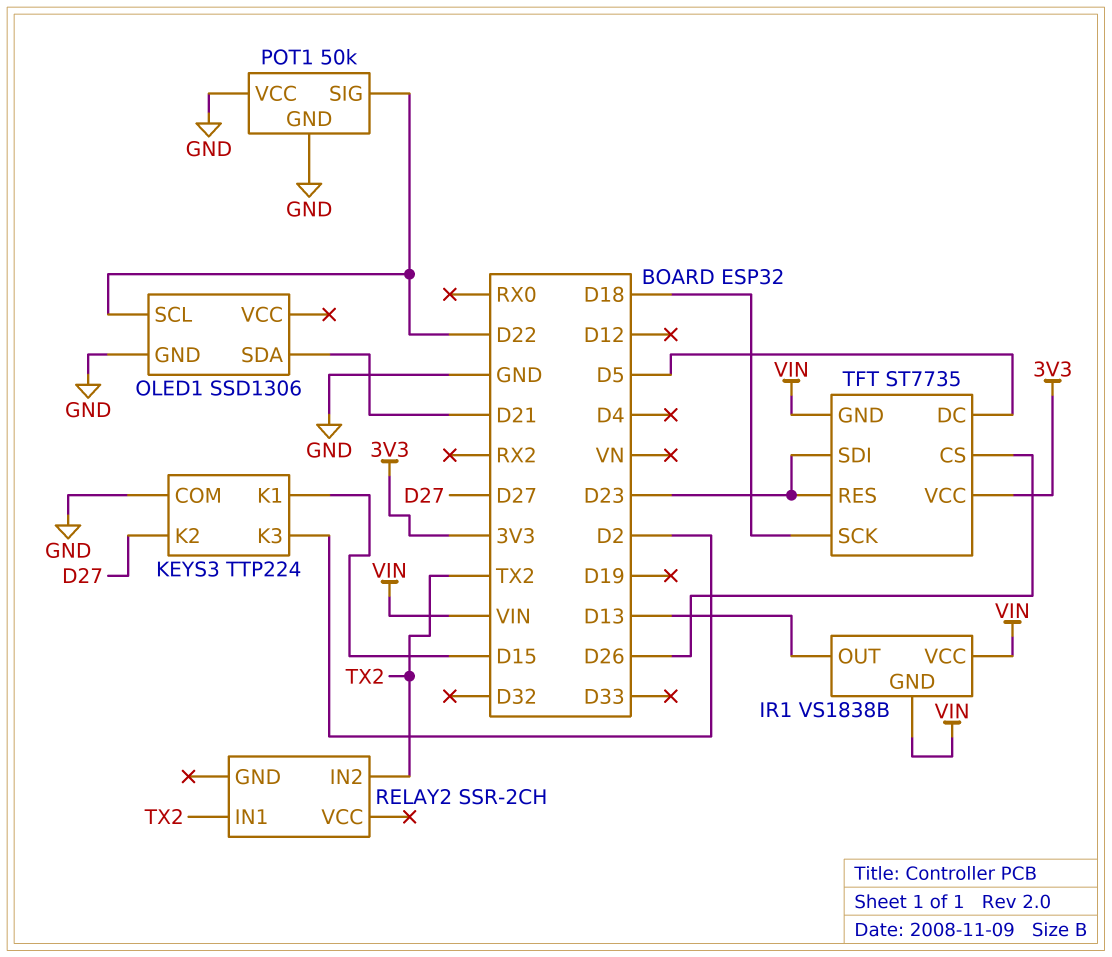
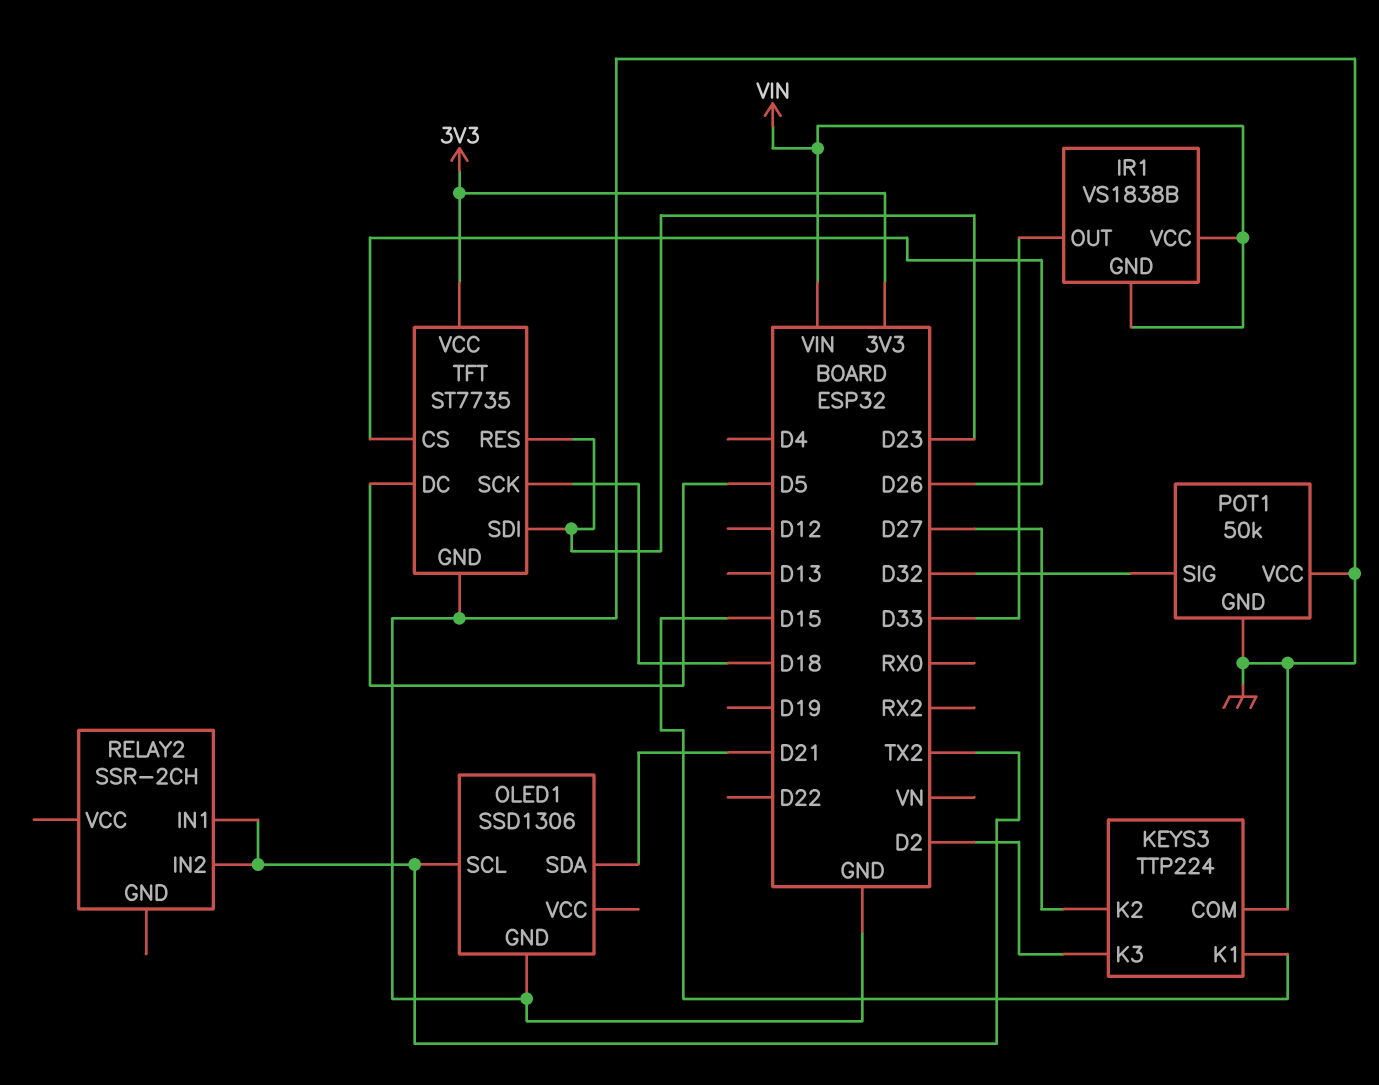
IR1 pin OUT: D13 -> D33
OLED1 pin SCL: D22 -> TX2
POT1 pin SIG: D22 -> D32
TFT pin GND: VIN -> GND

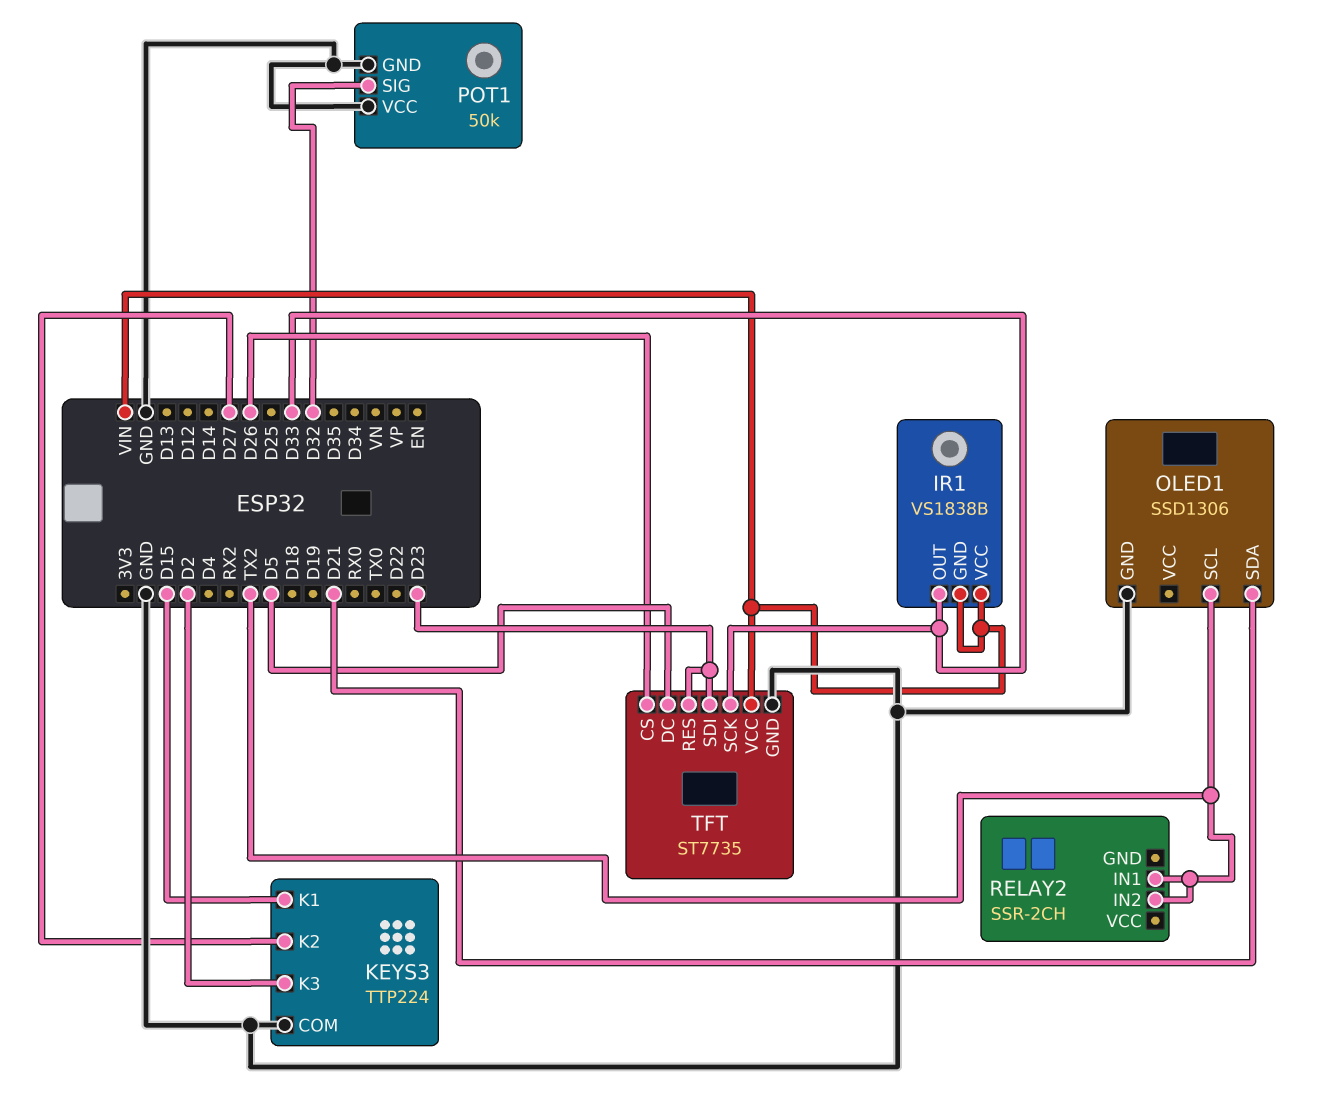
TFT pin SCK: D18 -> D33
TFT pin VCC: 3V3 -> VIN

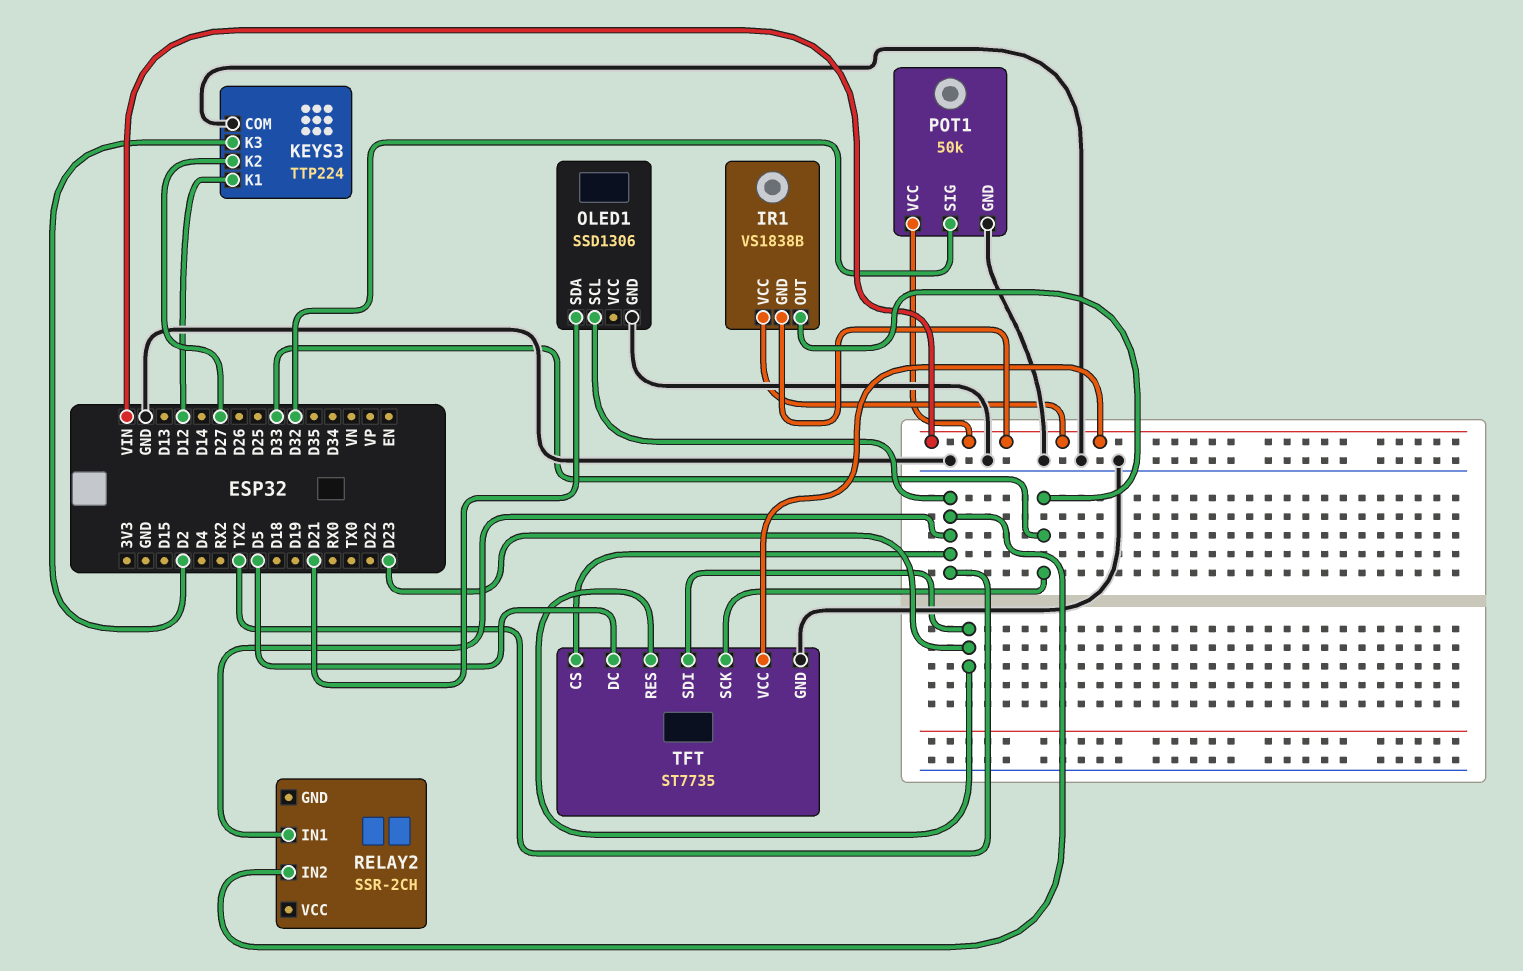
KEYS3 pin K1: D15 -> D12
POT1 pin VCC: GND -> VIN
TFT pin CS: D26 -> TX2

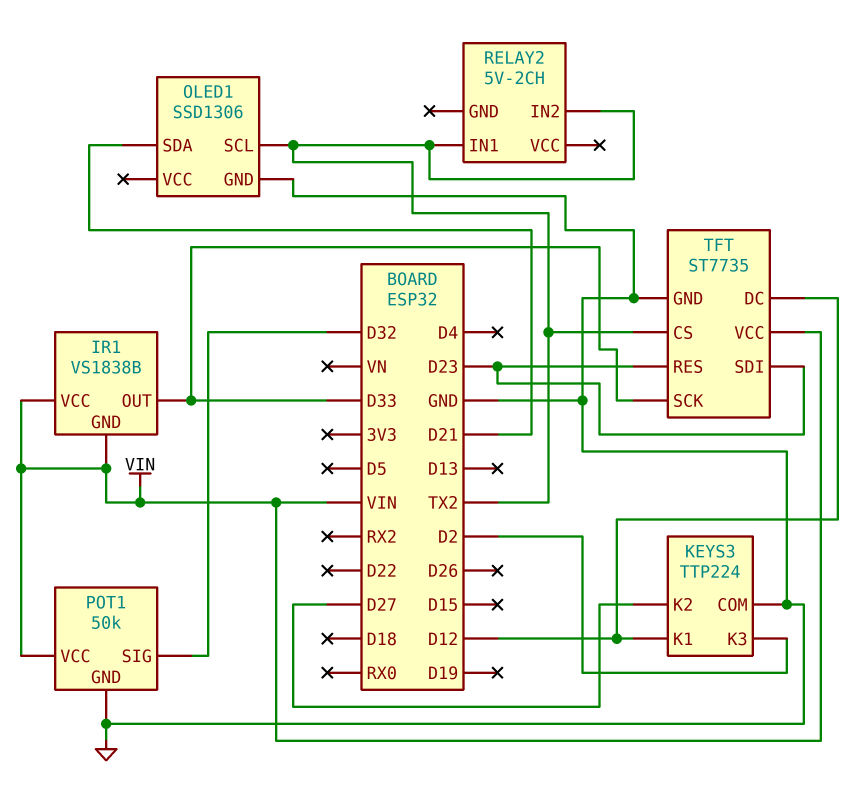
RELAY2: SSR-2CH -> 5V-2CH
TFT pin DC: D5 -> D12

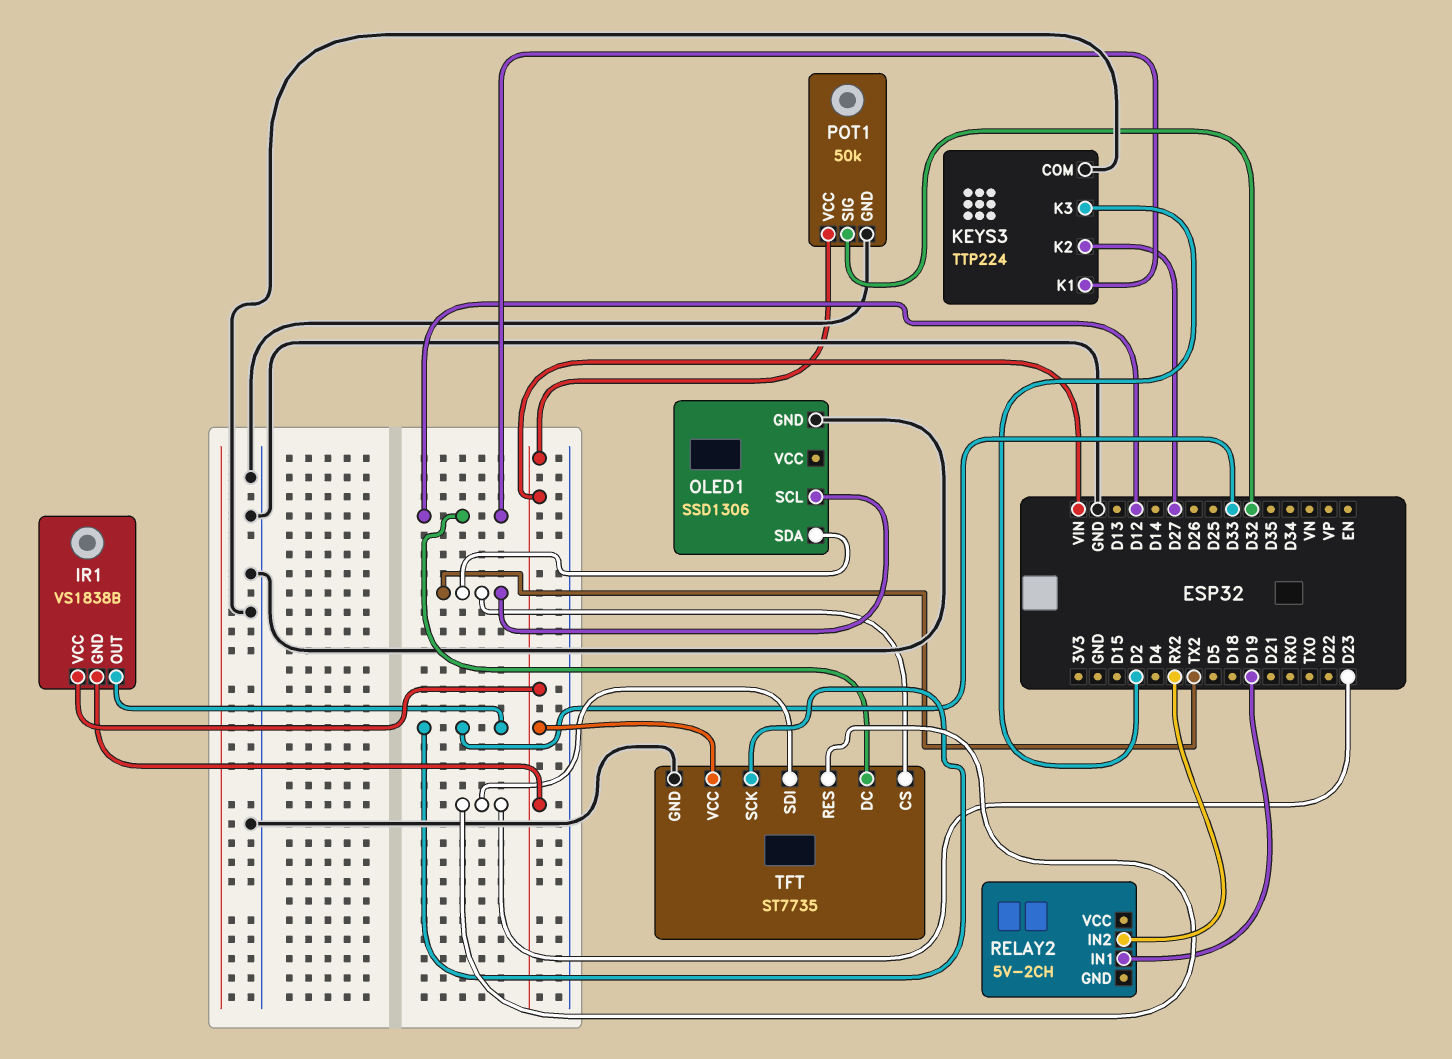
OLED1 pin SDA: D21 -> TX2
RELAY2 pin IN1: TX2 -> D19
RELAY2 pin IN2: TX2 -> RX2

